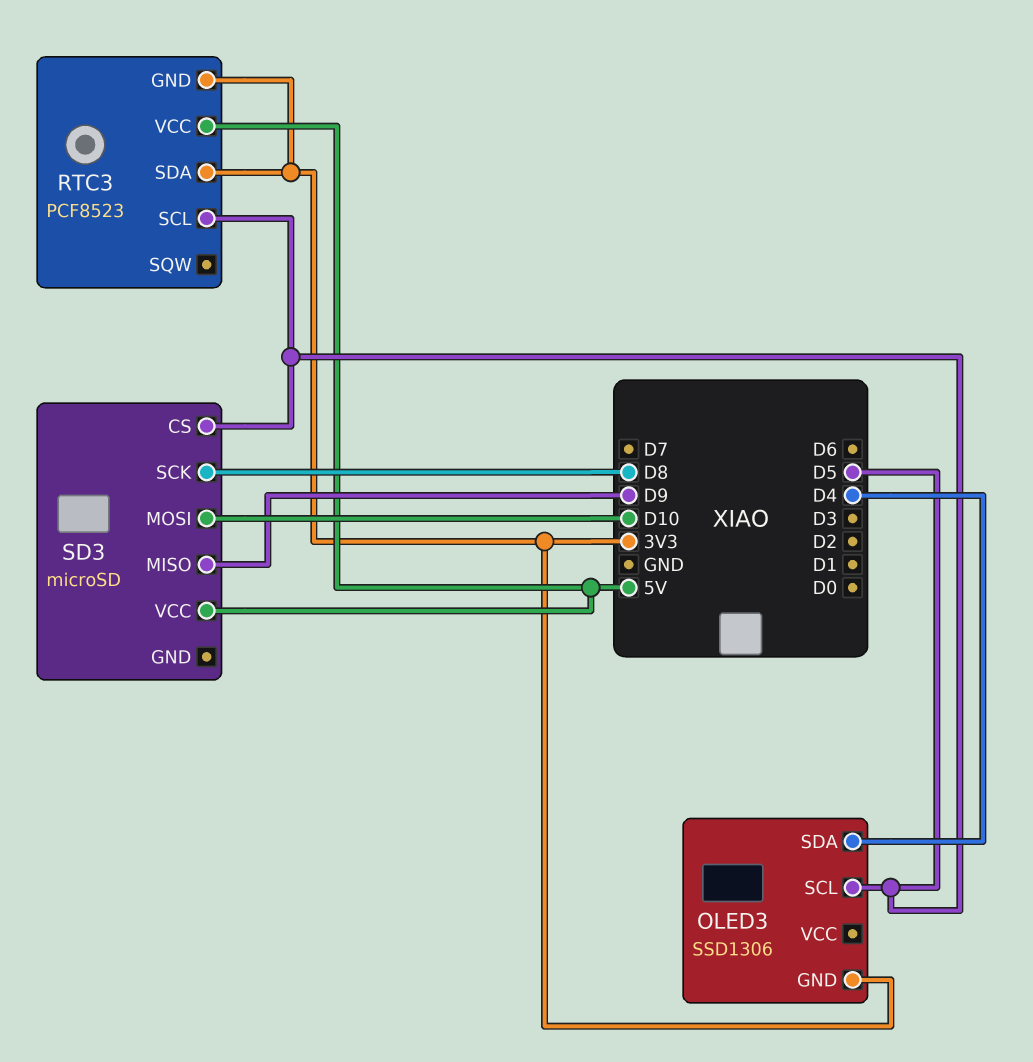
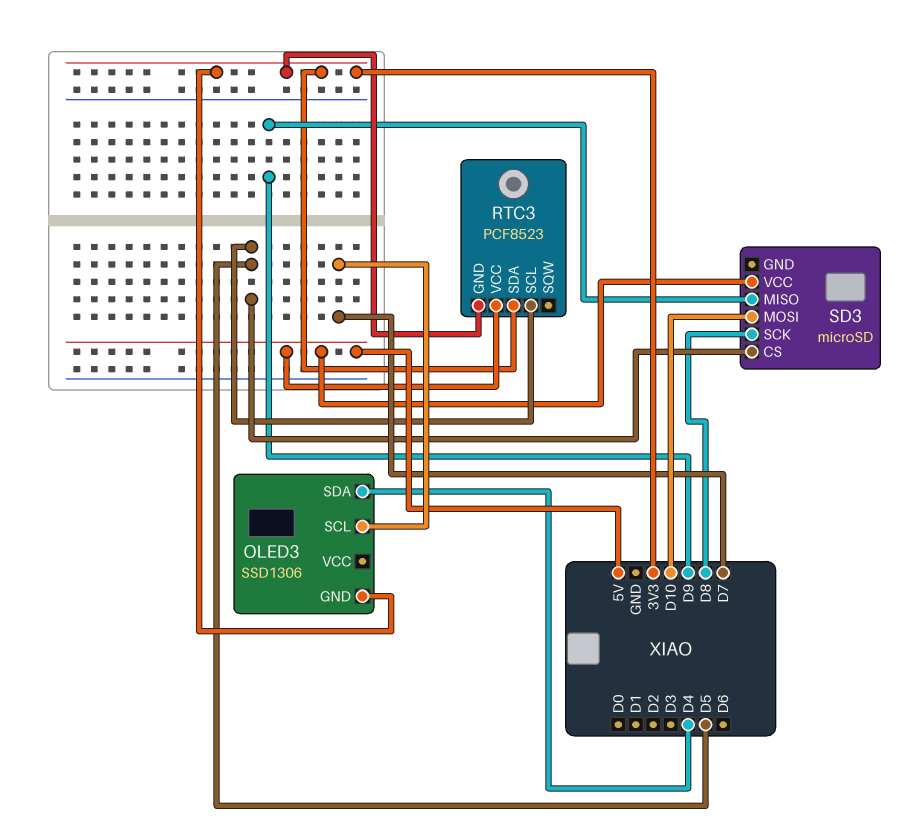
OLED3 pin SCL: D5 -> D7

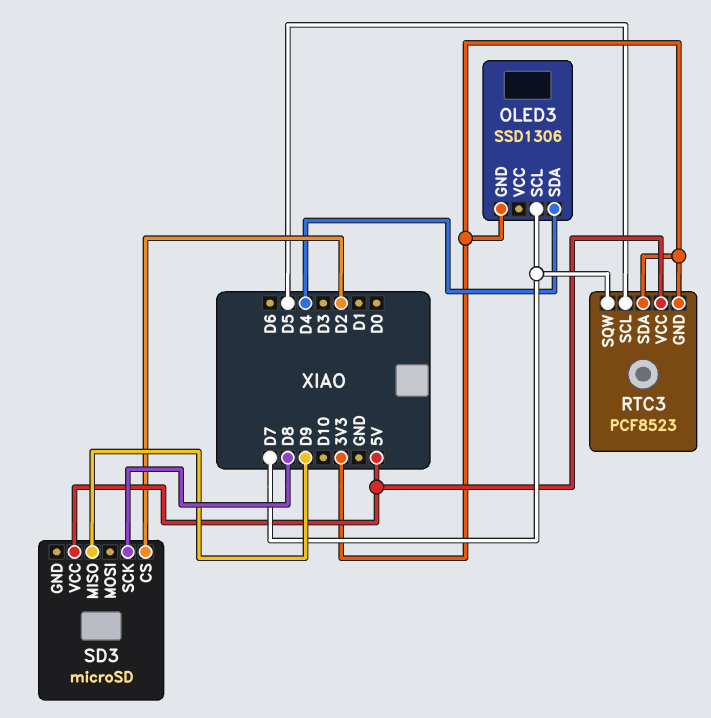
RTC3 pin SQW: none -> D7
SD3 pin CS: D5 -> D2
SD3 pin MOSI: D10 -> none

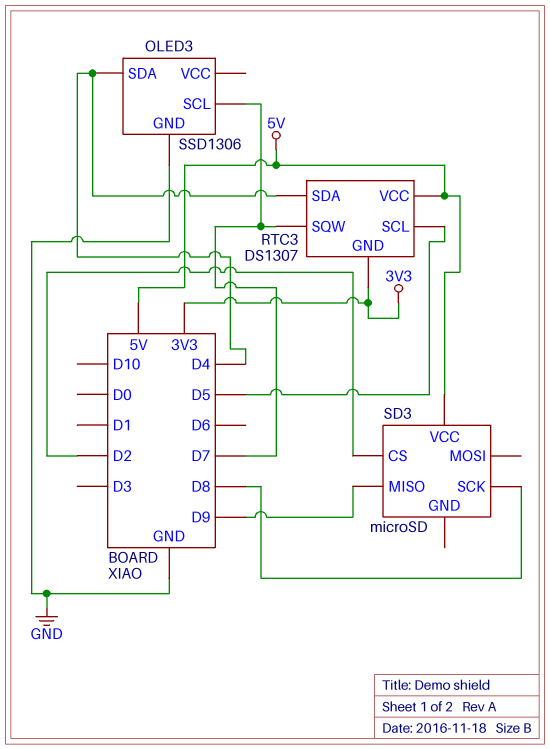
OLED3 pin GND: 3V3 -> GND
RTC3: PCF8523 -> DS1307
RTC3 pin SDA: 3V3 -> D4

